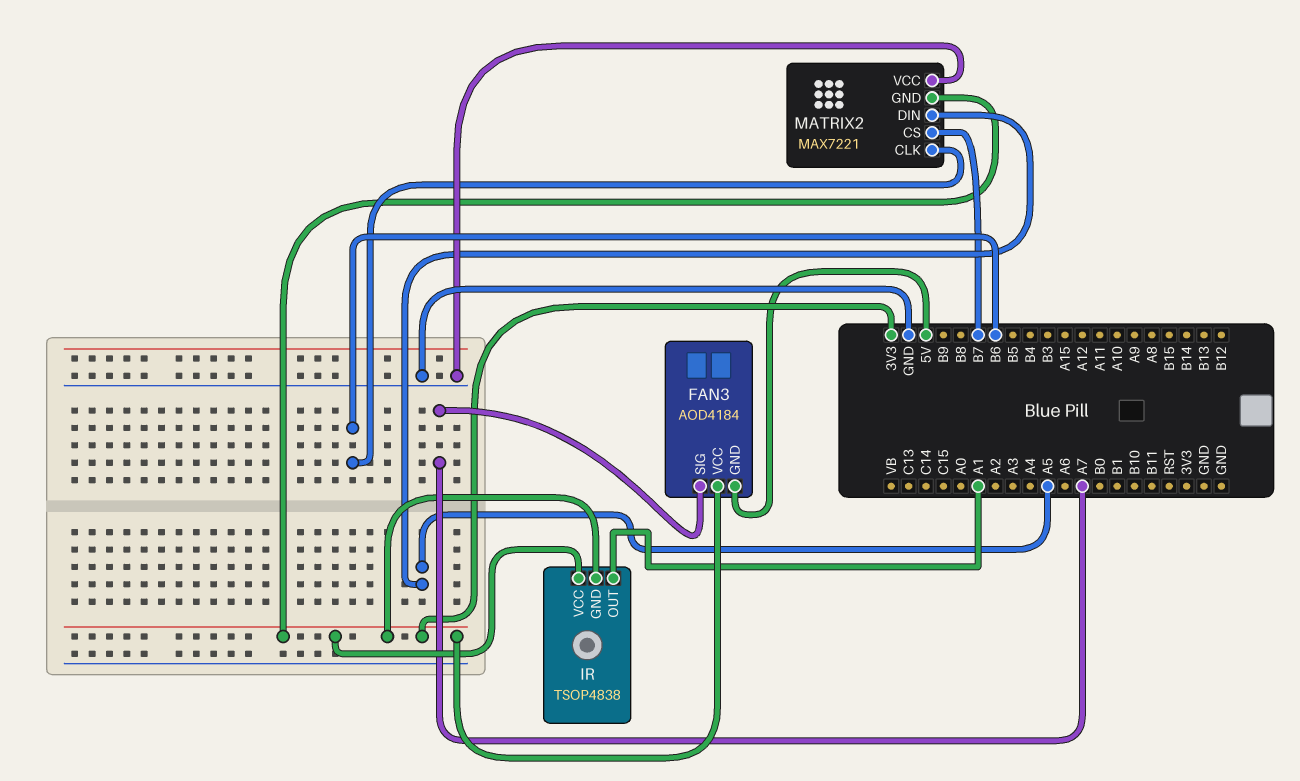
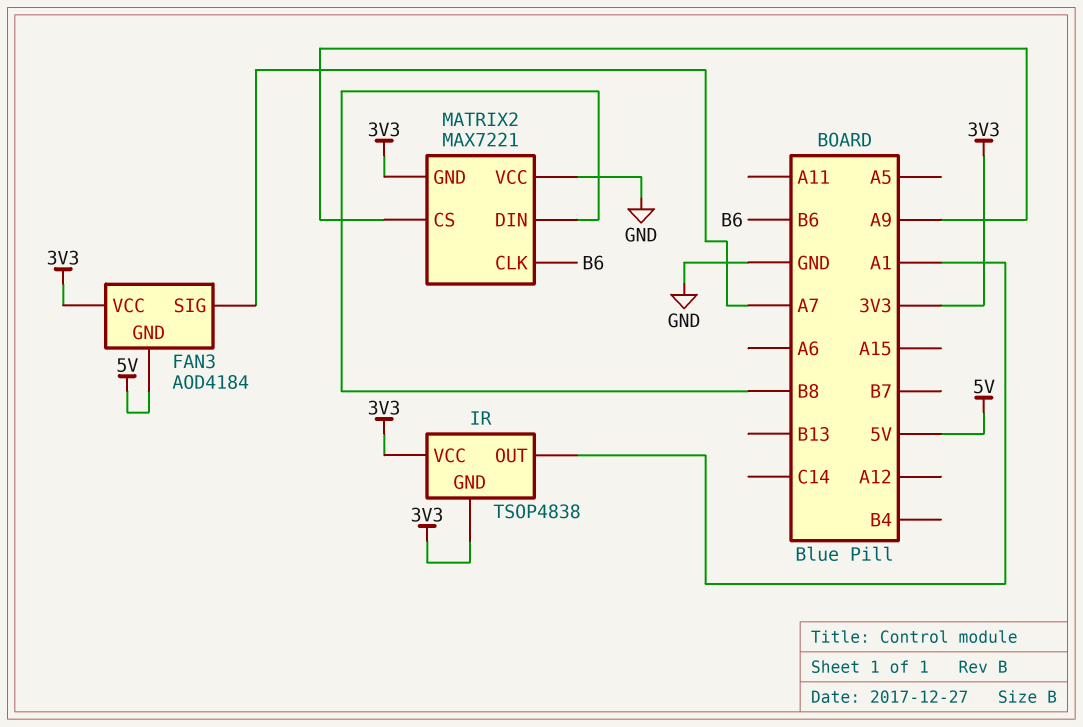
MATRIX2 pin CS: B7 -> A9
MATRIX2 pin DIN: A5 -> B8

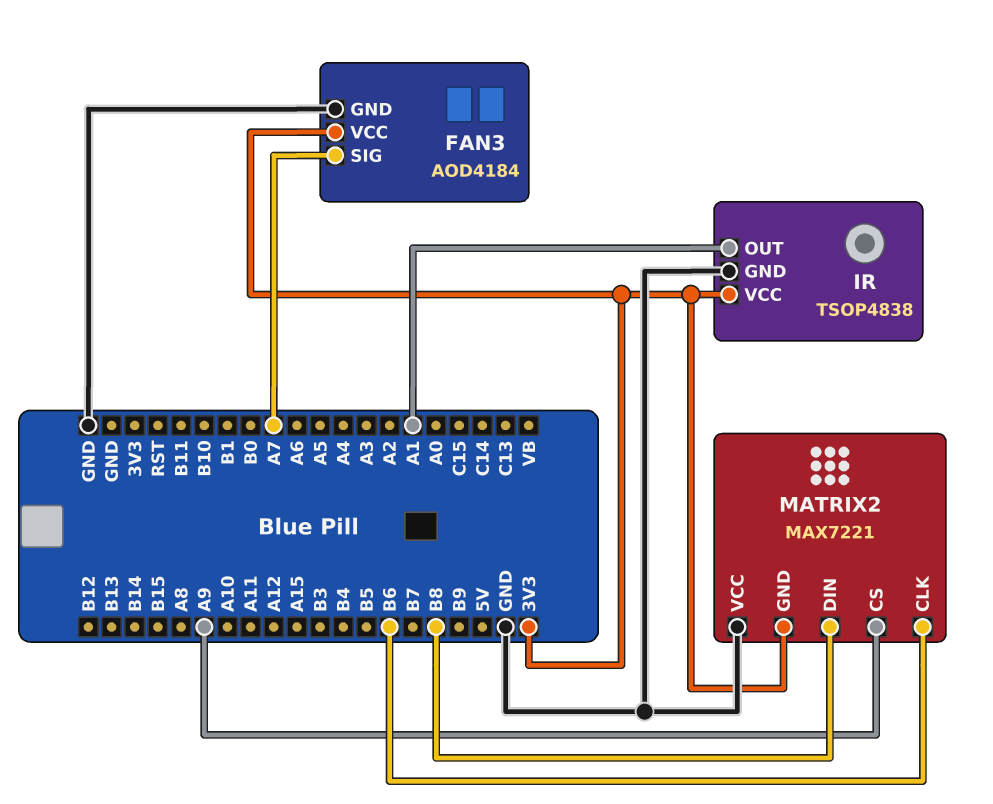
FAN3 pin GND: 5V -> GND
IR pin GND: 3V3 -> GND

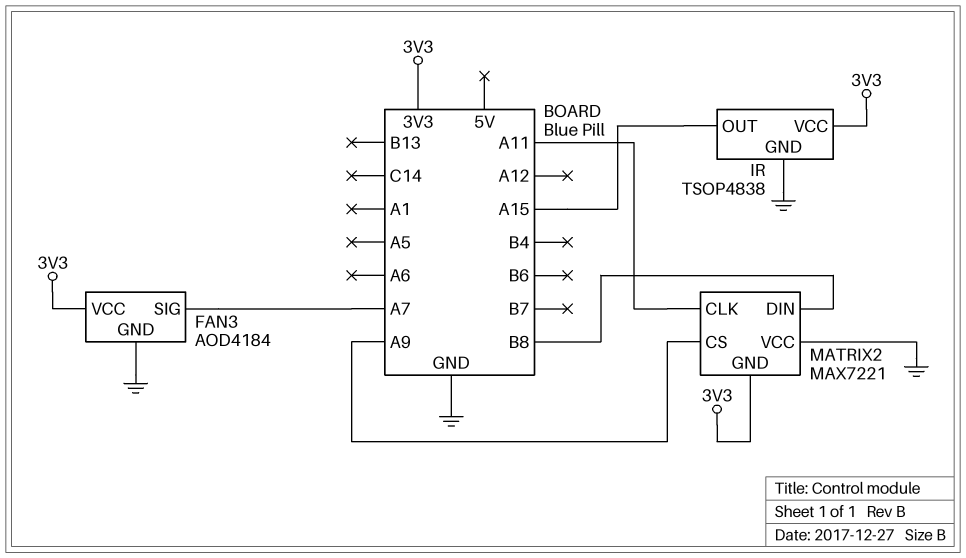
IR pin OUT: A1 -> A15
MATRIX2 pin CLK: B6 -> A11

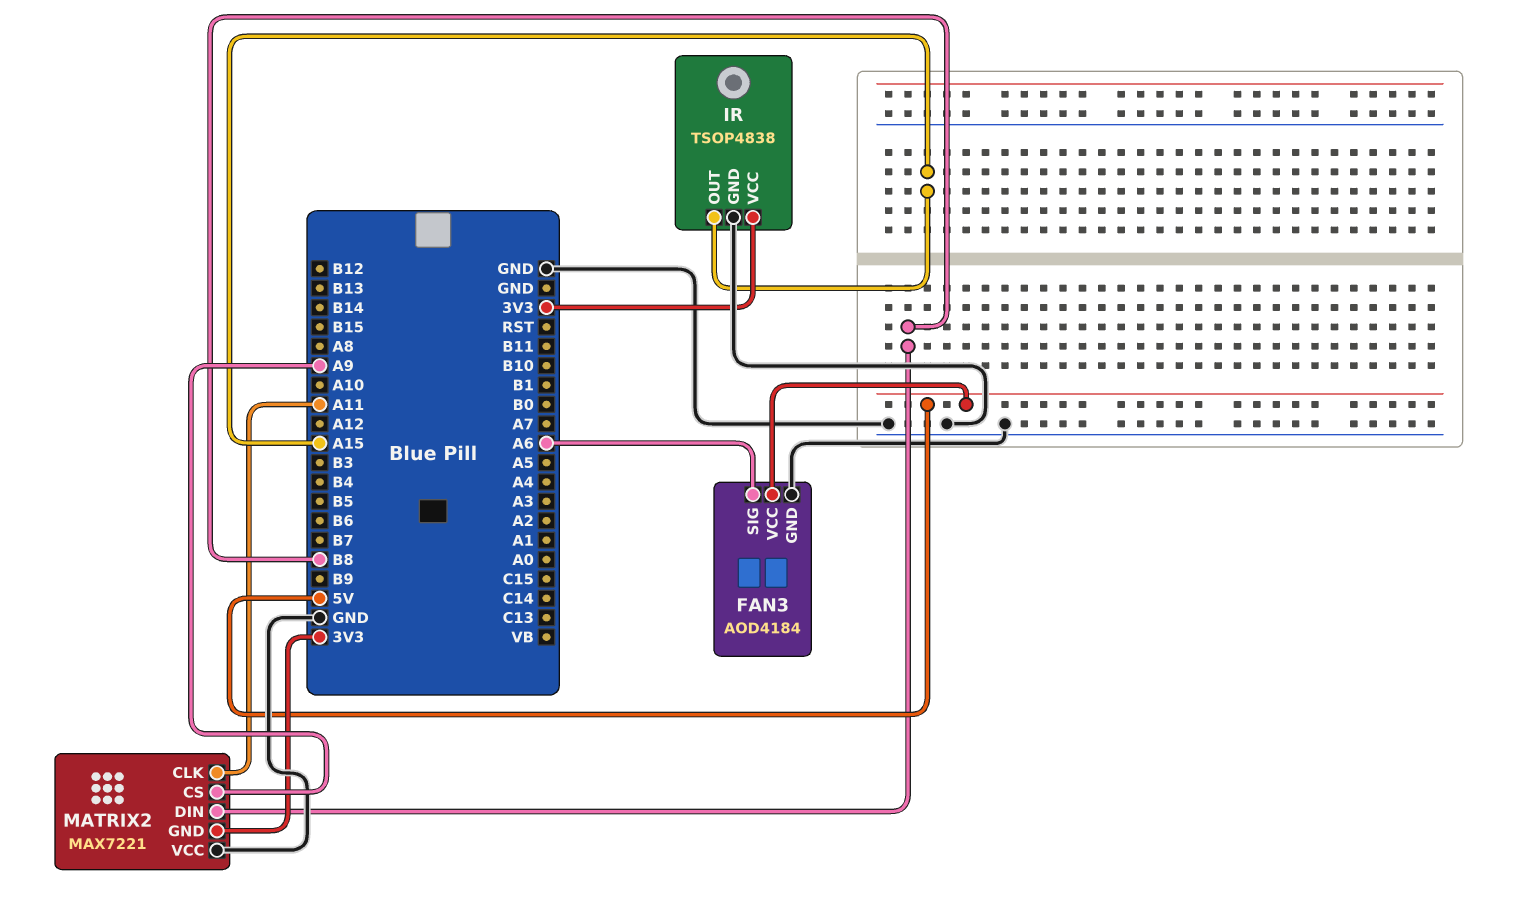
FAN3 pin SIG: A7 -> A6
FAN3 pin VCC: 3V3 -> 5V

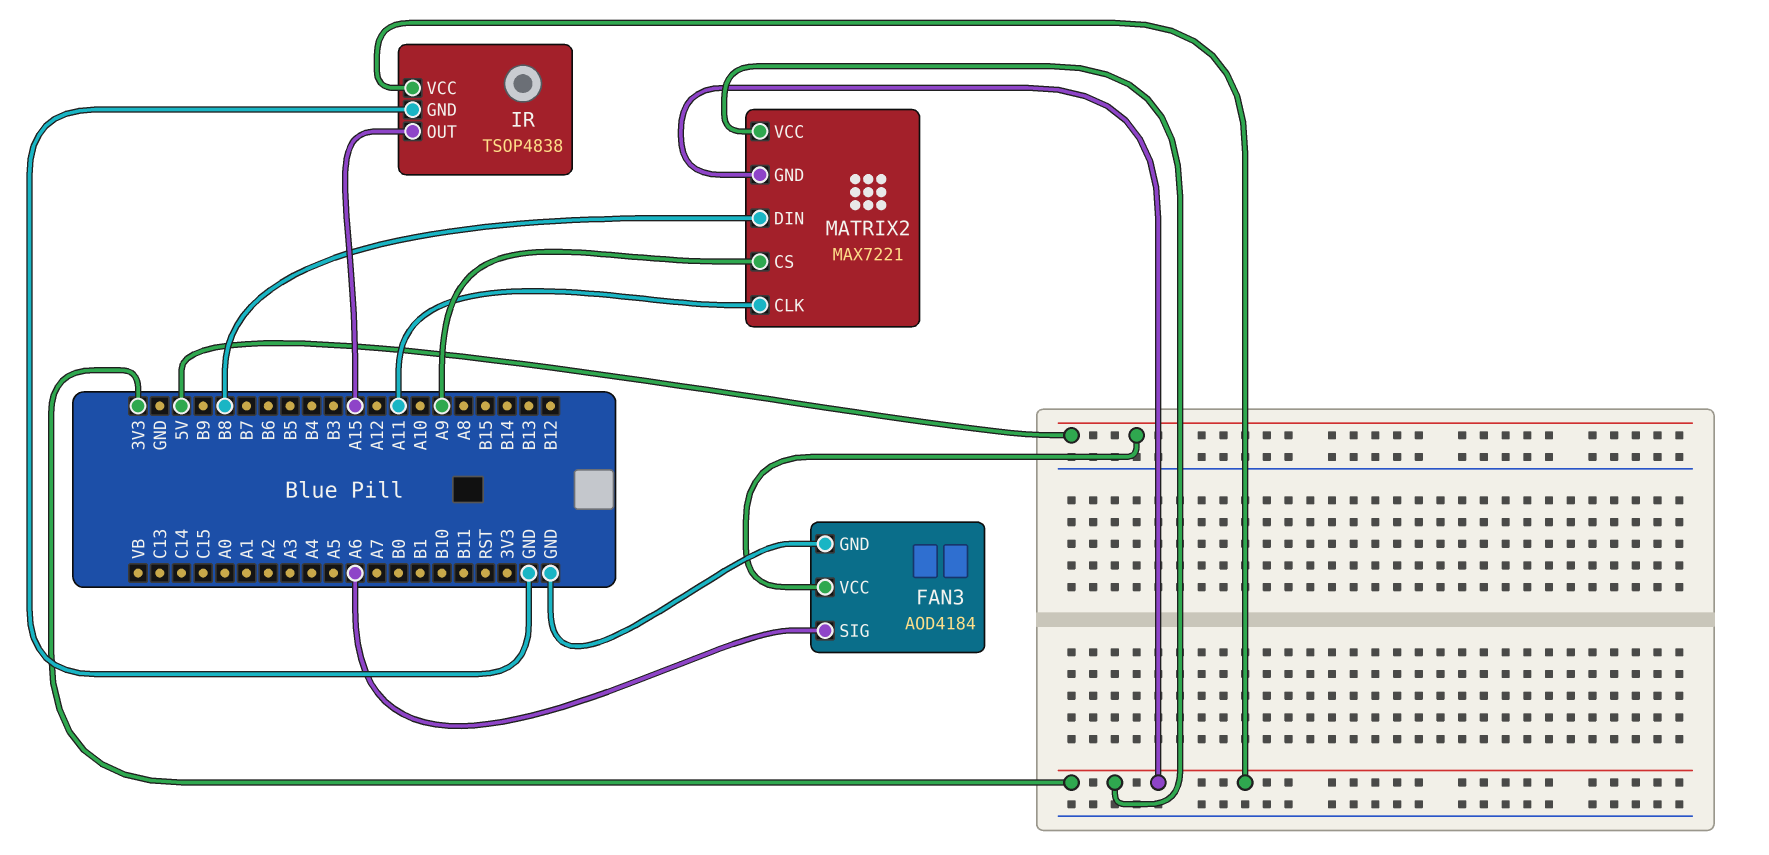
MATRIX2 pin VCC: GND -> 3V3

